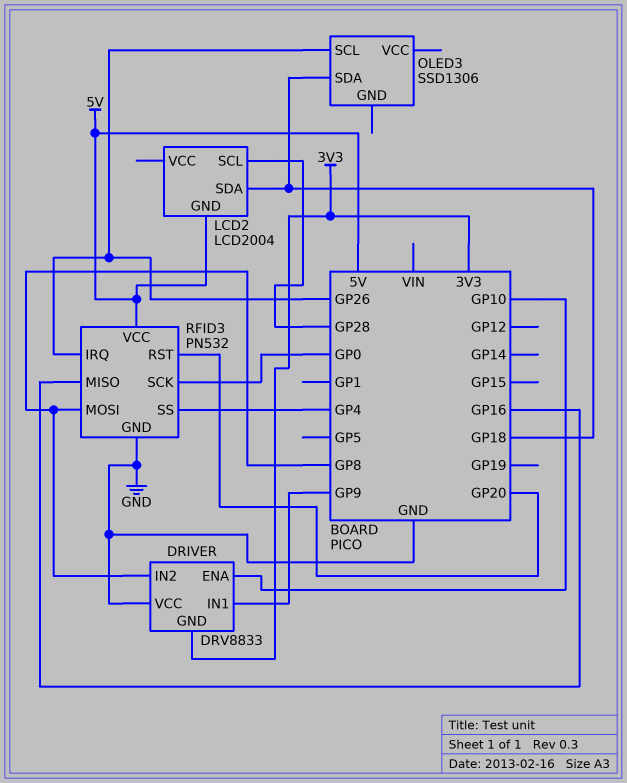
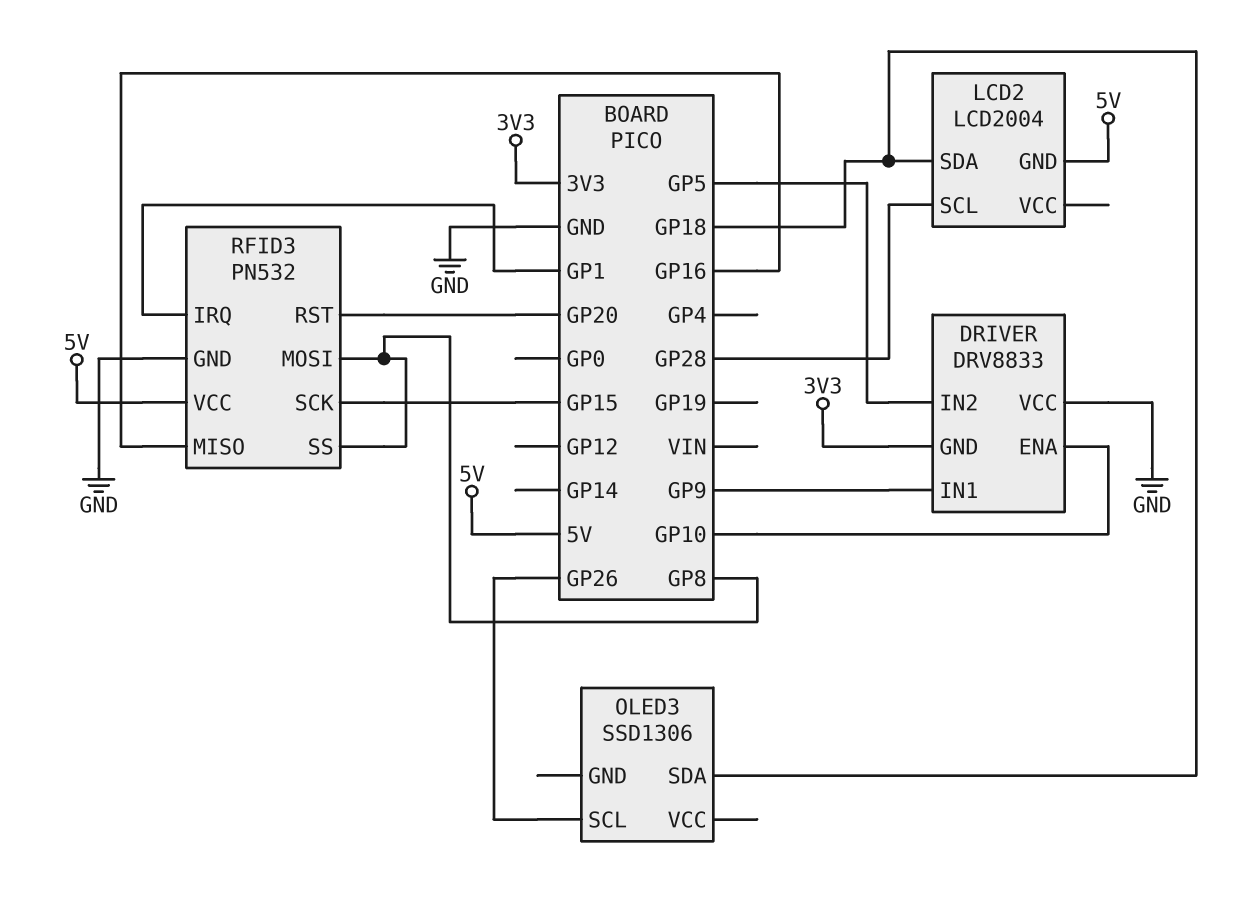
DRIVER pin IN2: GP8 -> GP5
RFID3 pin IRQ: GP26 -> GP1
RFID3 pin SCK: GP0 -> GP15
RFID3 pin SS: GP4 -> GP8

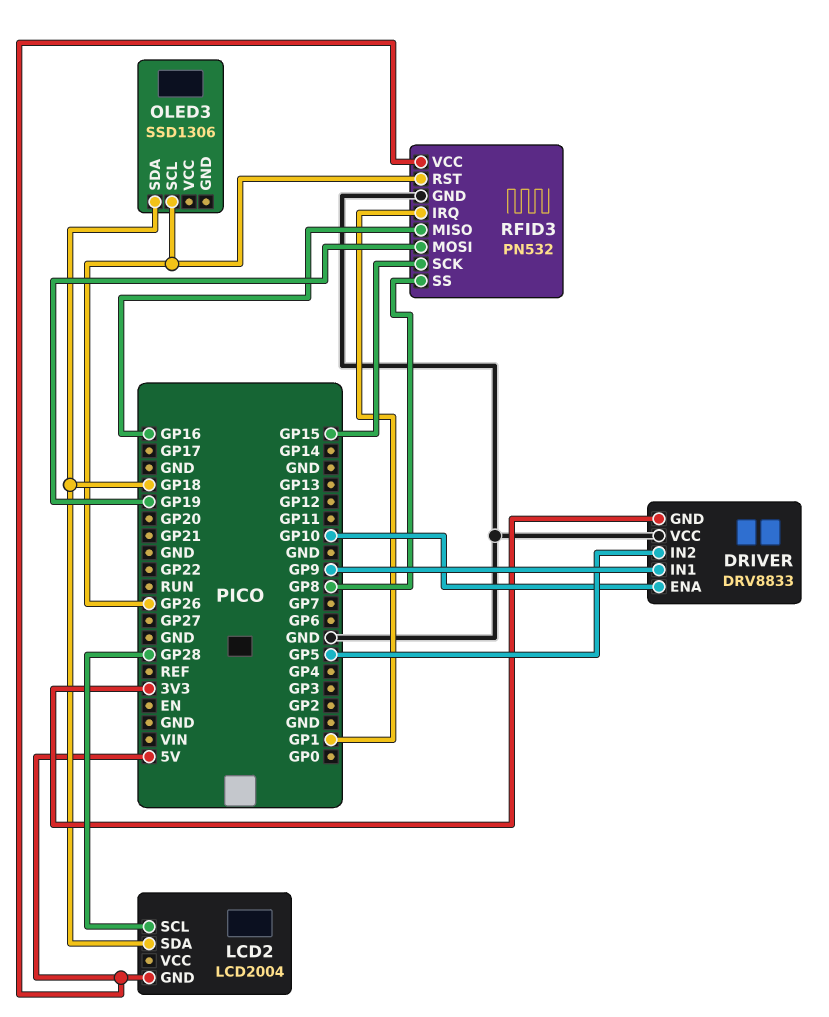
RFID3 pin MOSI: GP8 -> GP19
RFID3 pin RST: GP20 -> GP26

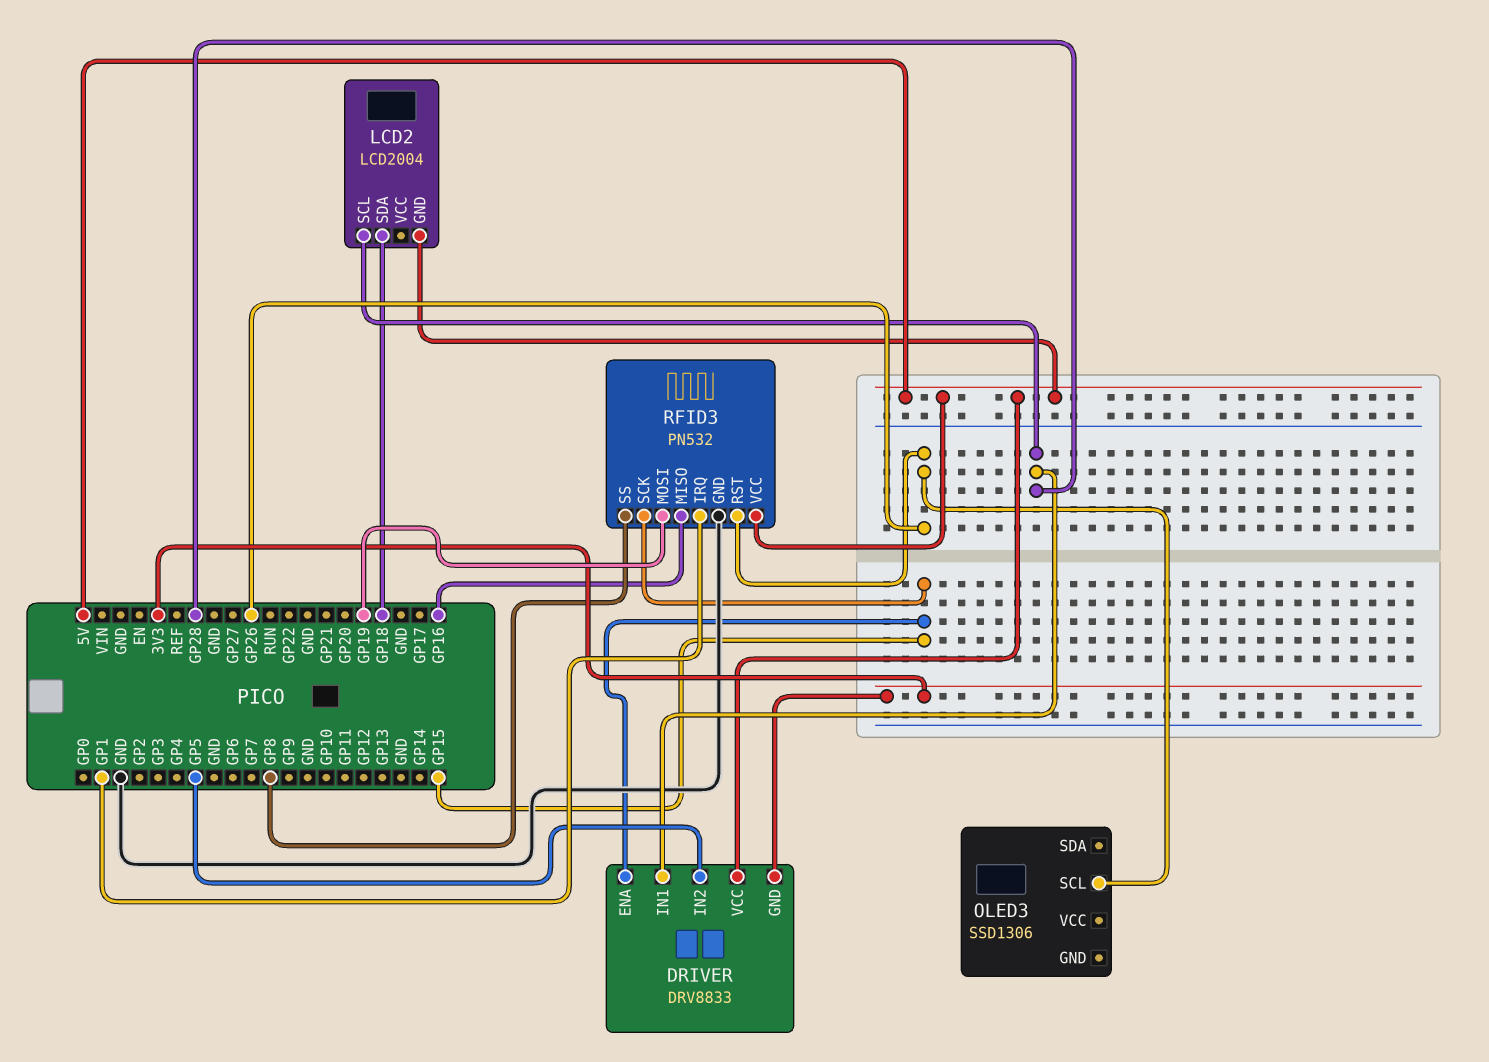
DRIVER pin ENA: GP10 -> GP15
DRIVER pin IN1: GP9 -> GP28
DRIVER pin VCC: GND -> 5V
OLED3 pin SDA: GP18 -> none

